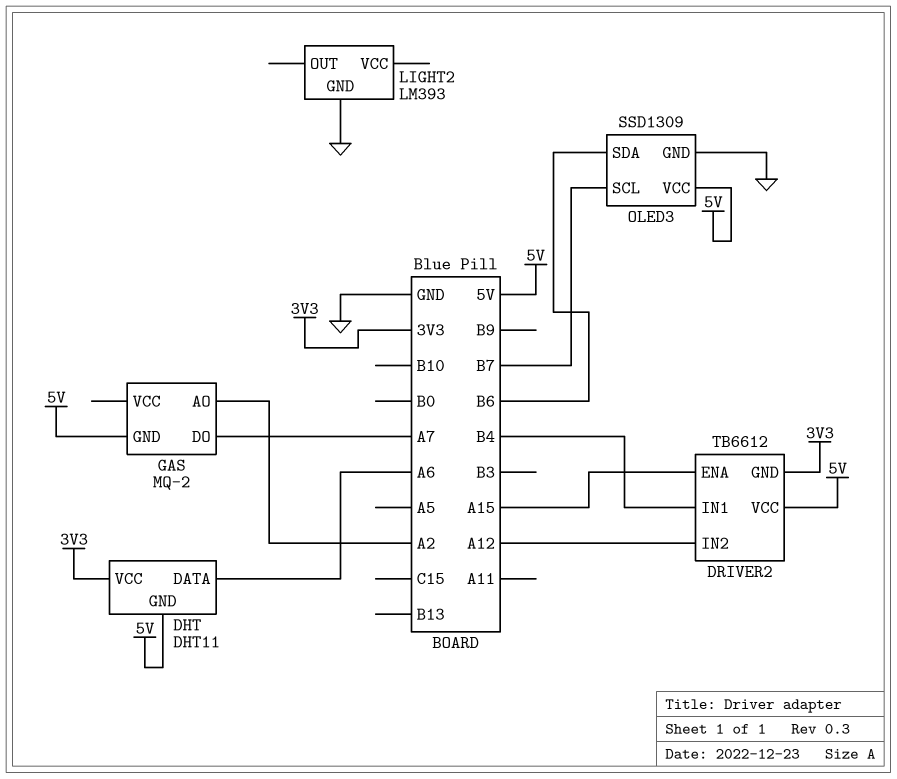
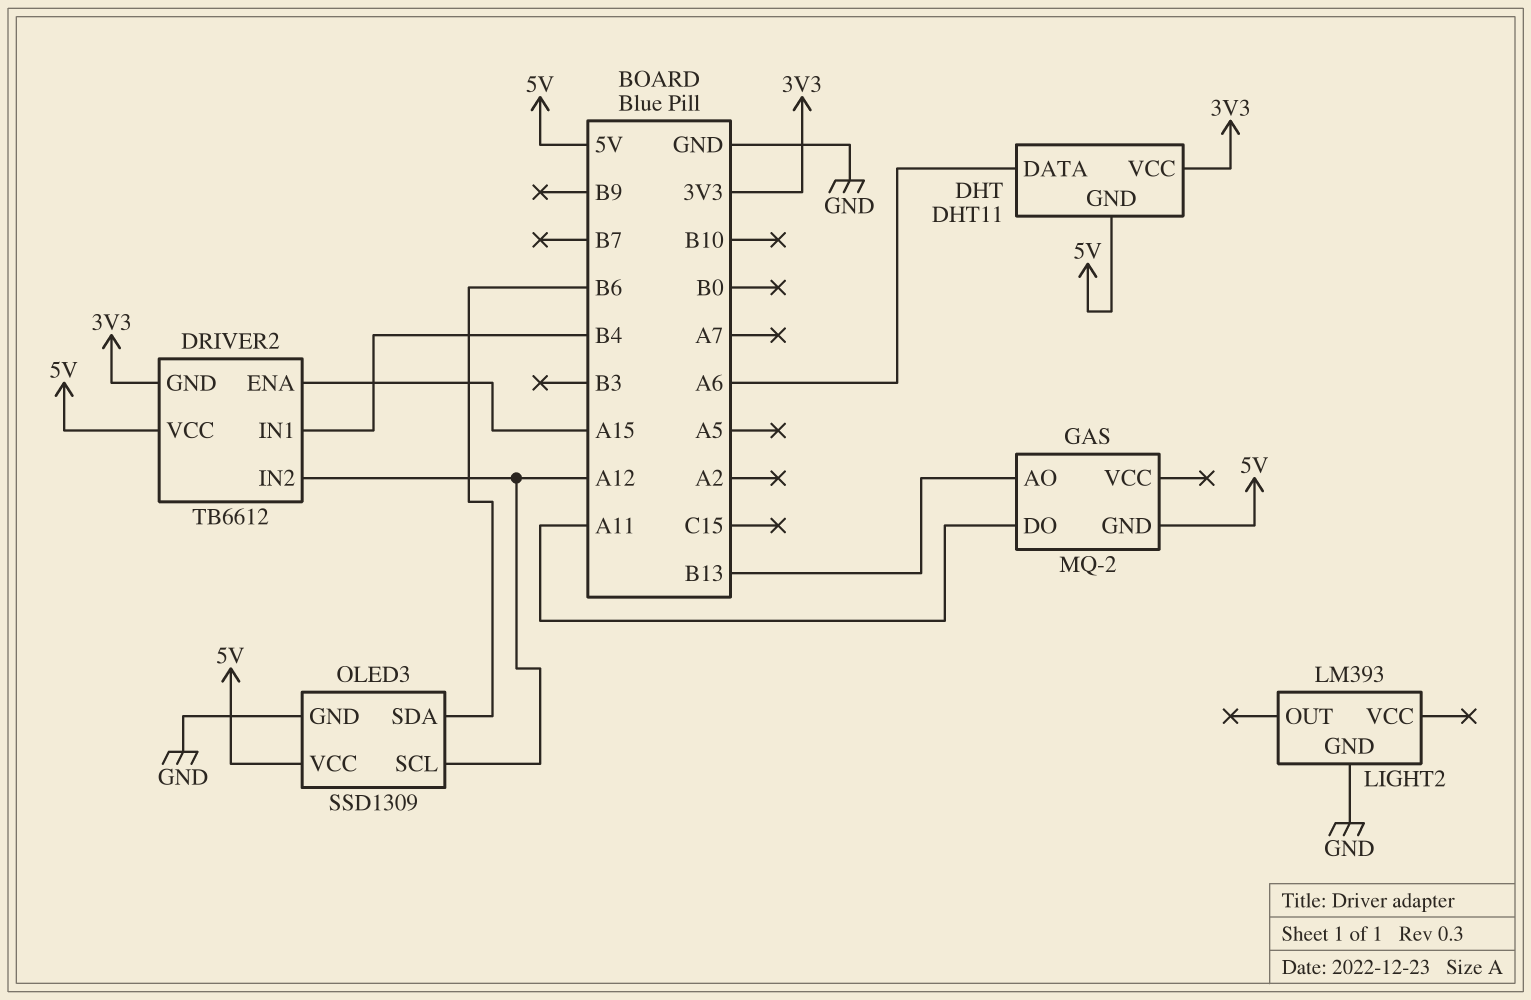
GAS pin AO: A2 -> B13
GAS pin DO: A7 -> A11
OLED3 pin SCL: B7 -> A12

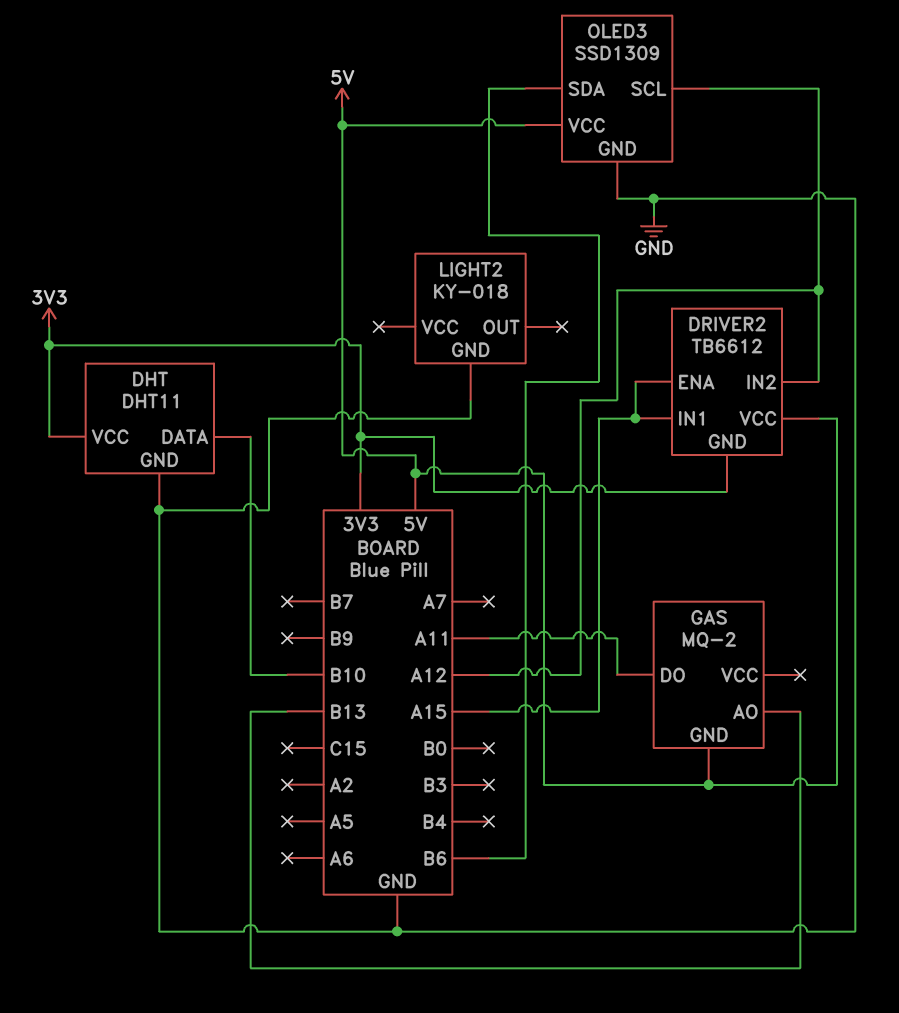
DHT pin DATA: A6 -> B10
DHT pin GND: 5V -> GND
DRIVER2 pin IN1: B4 -> A15
LIGHT2: LM393 -> KY-018

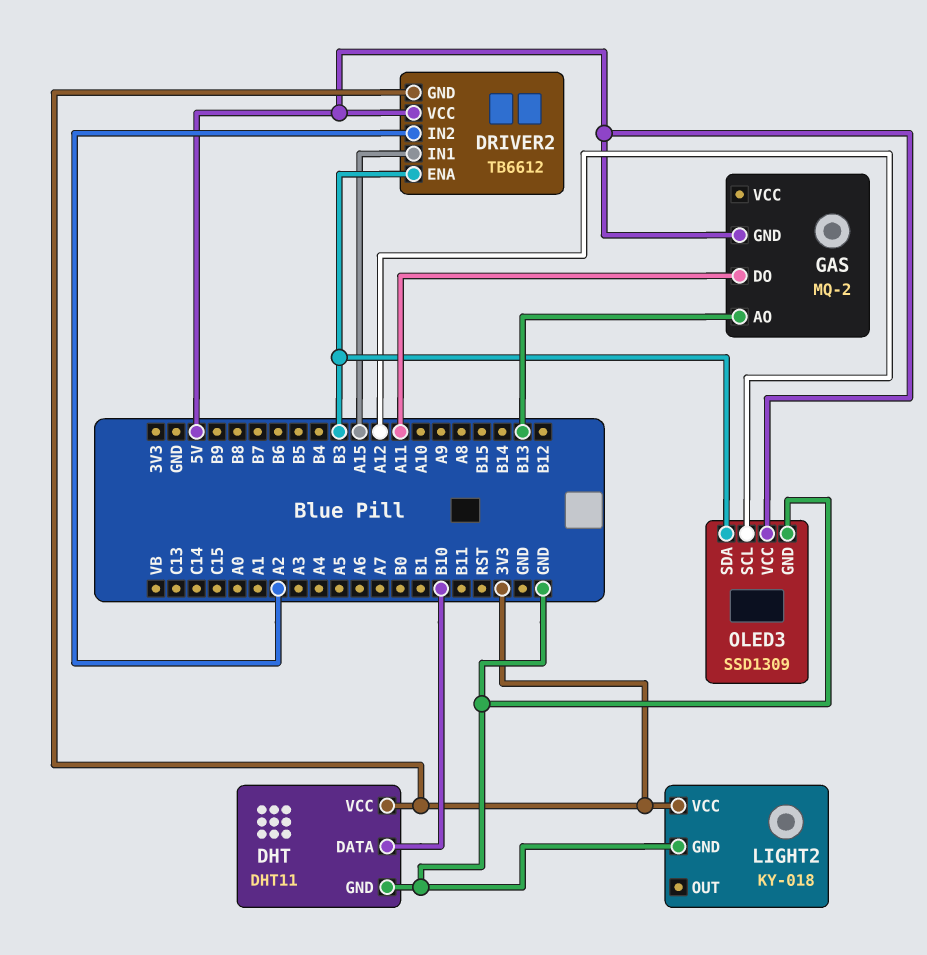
DRIVER2 pin ENA: A15 -> B3
DRIVER2 pin IN2: A12 -> A2
LIGHT2 pin VCC: none -> 3V3
OLED3 pin SDA: B6 -> B3

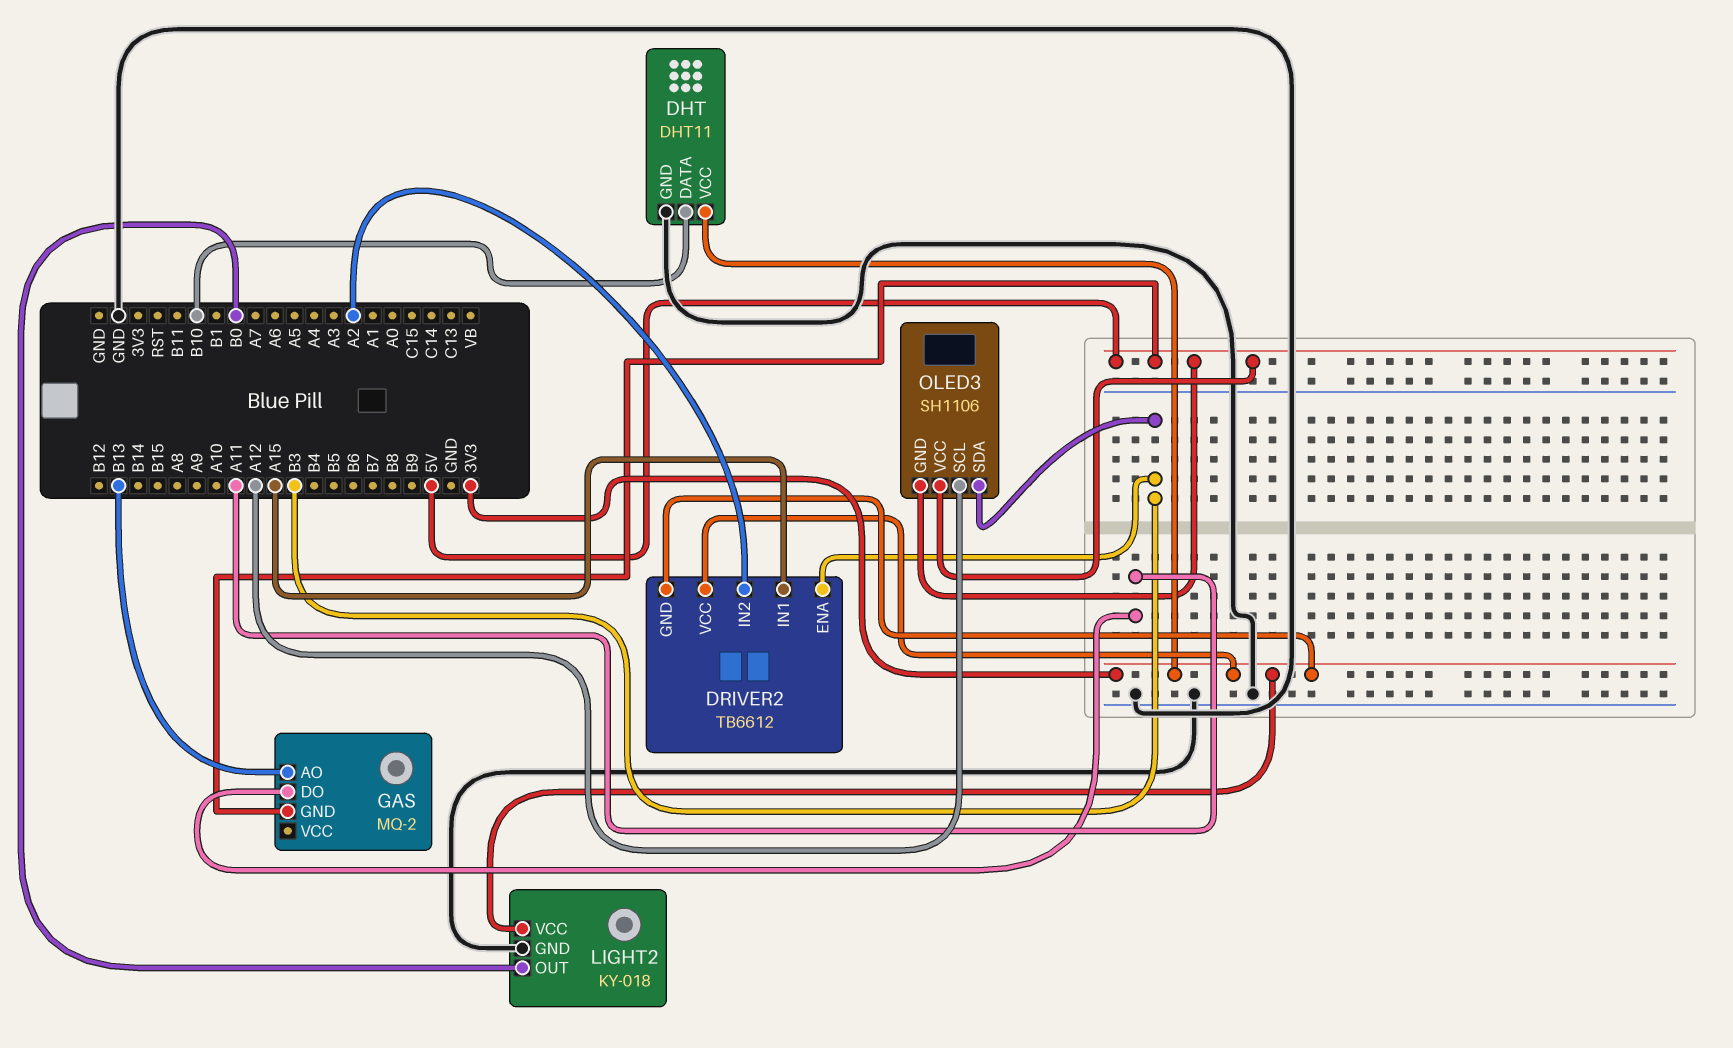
DRIVER2 pin VCC: 5V -> 3V3
LIGHT2 pin OUT: none -> B0
OLED3: SSD1309 -> SH1106
OLED3 pin GND: GND -> 5V

